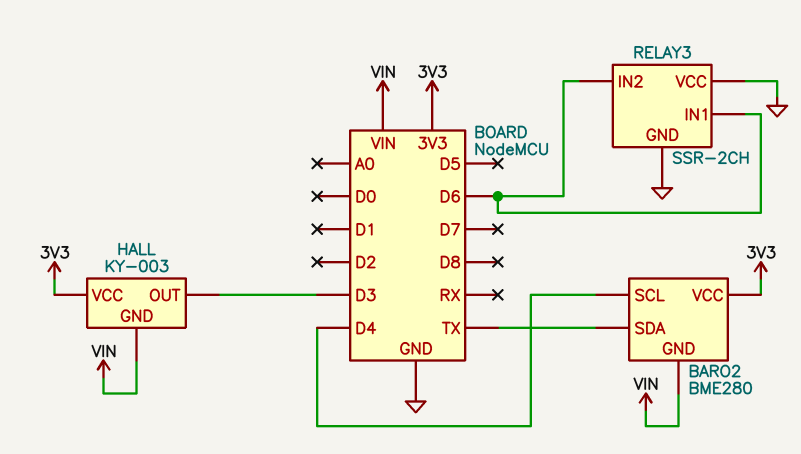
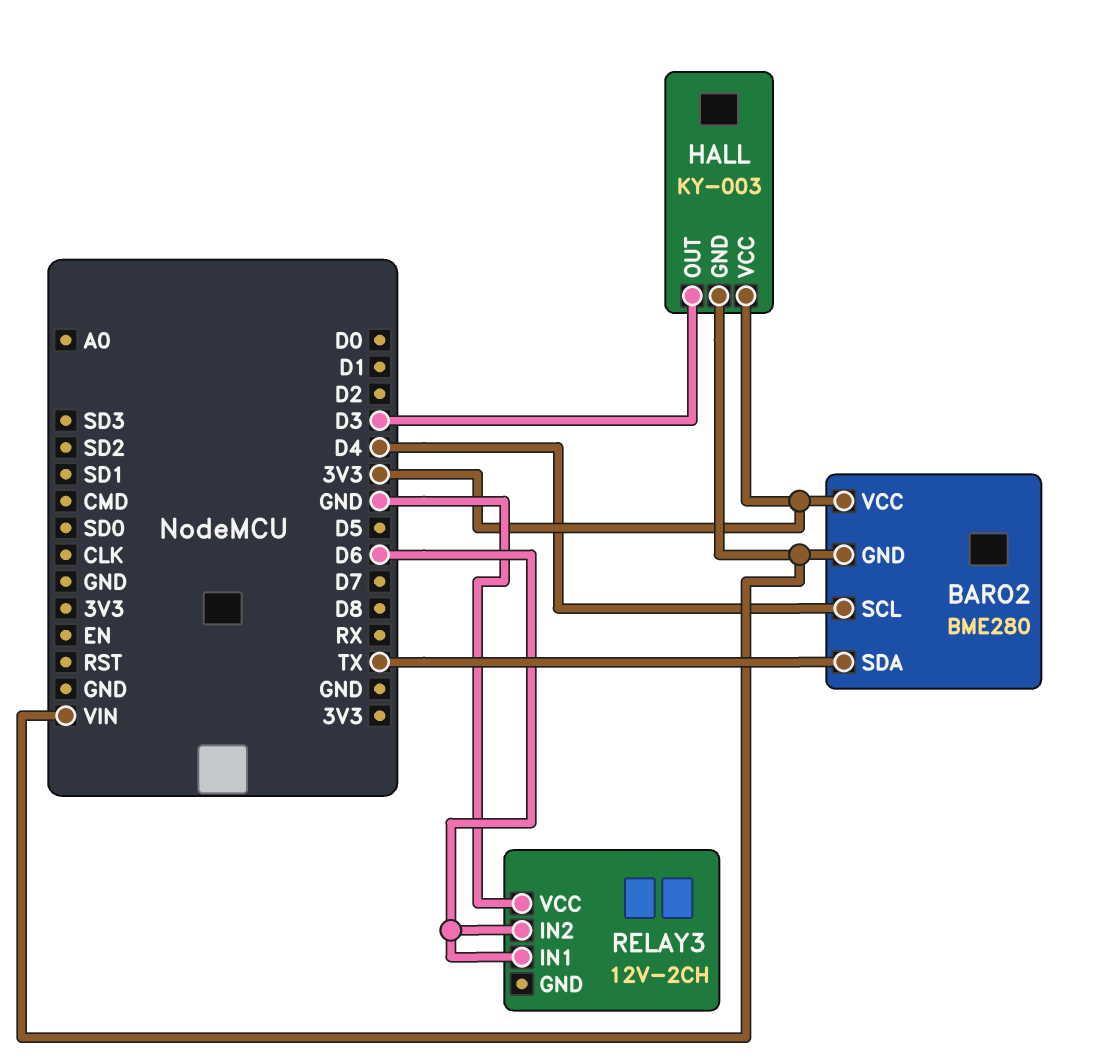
RELAY3: SSR-2CH -> 12V-2CH
RELAY3 pin GND: GND -> none

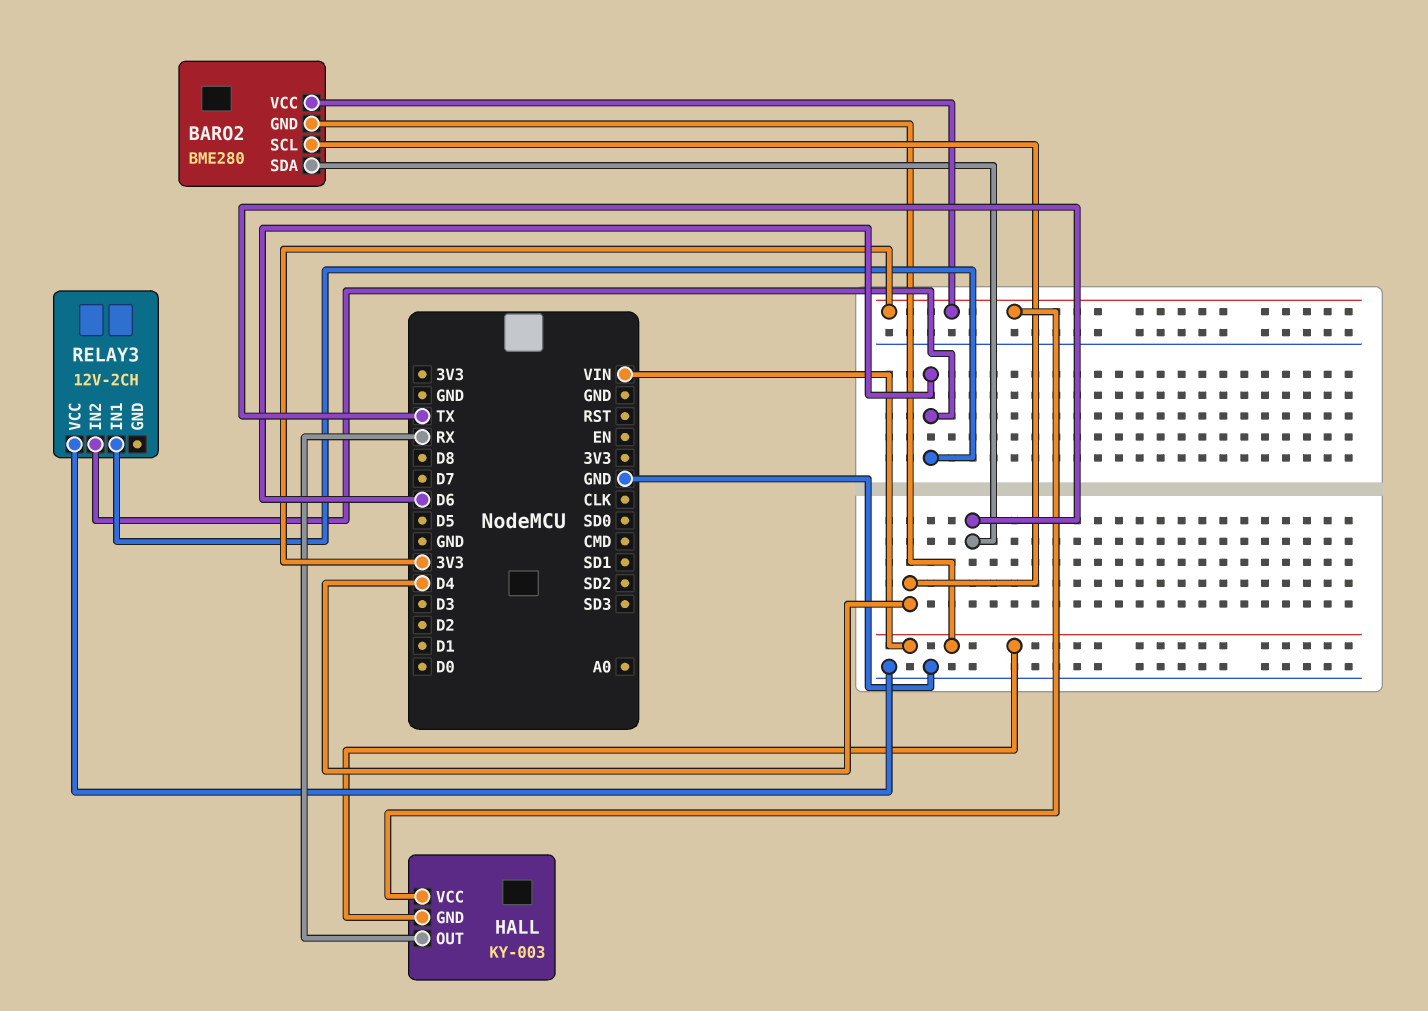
HALL pin OUT: D3 -> RX

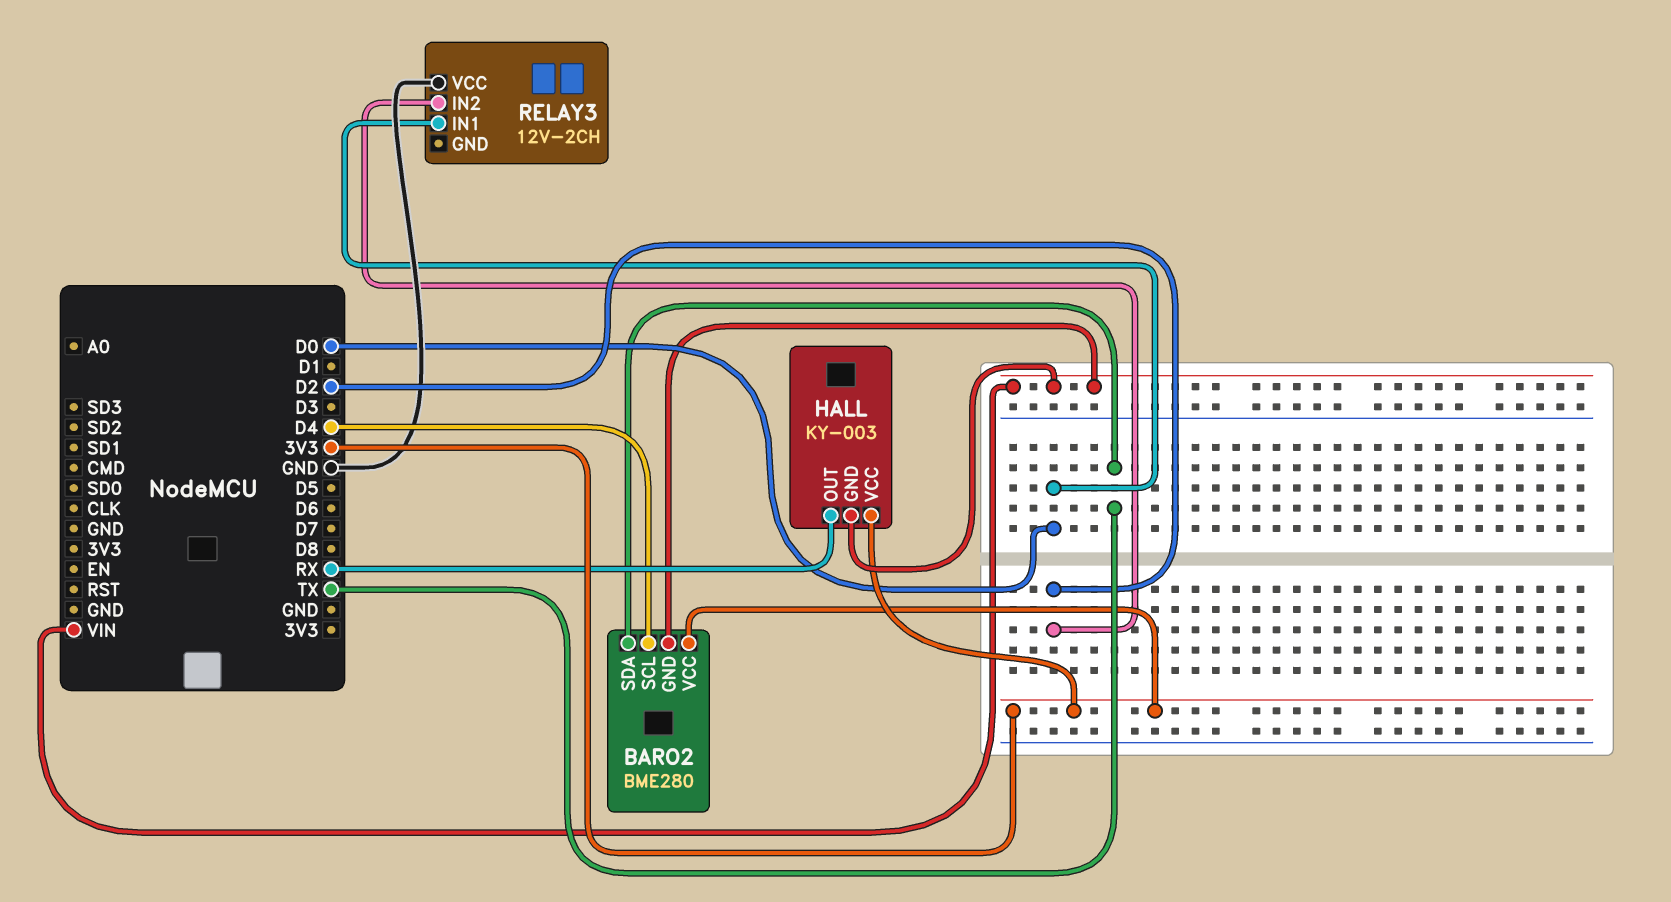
RELAY3 pin IN1: D6 -> D0
RELAY3 pin IN2: D6 -> D2

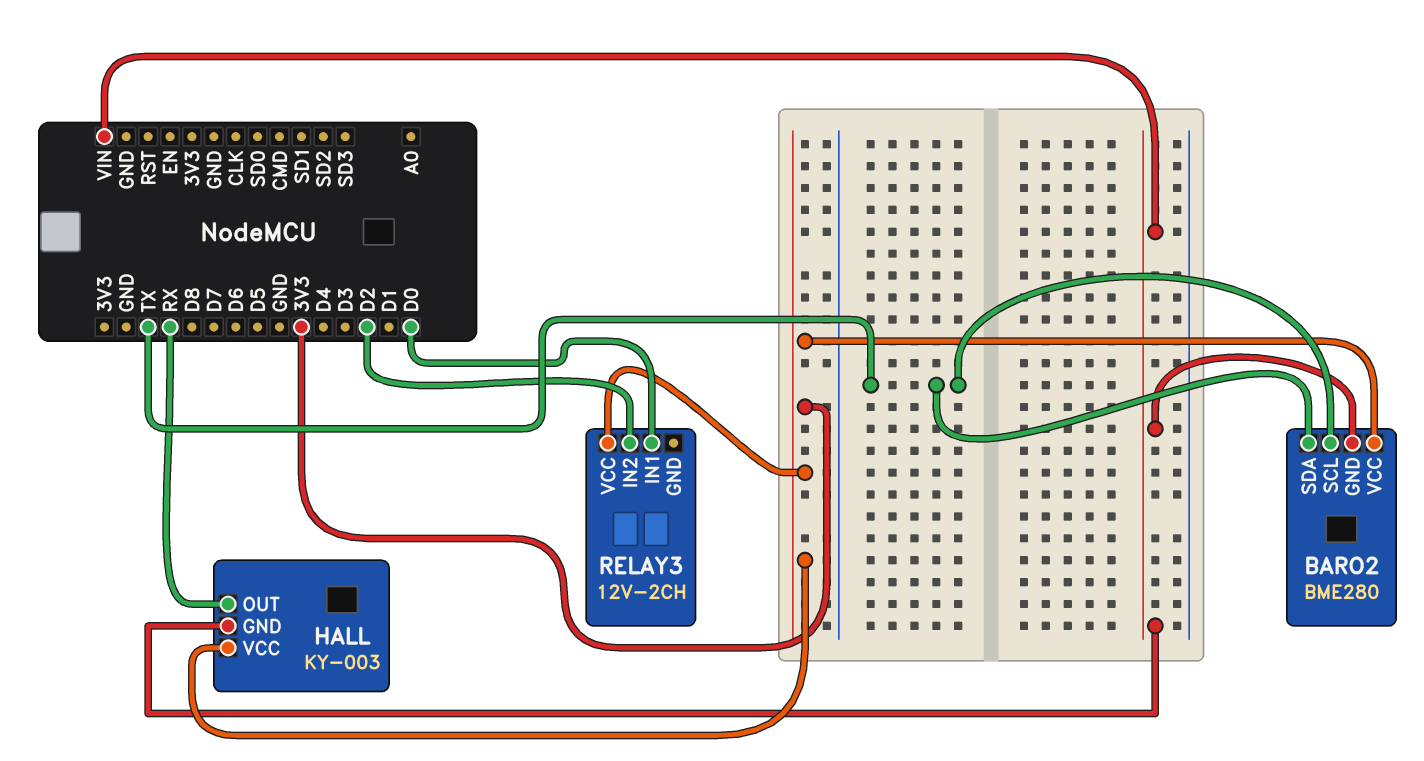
BARO2 pin SCL: D4 -> TX
RELAY3 pin VCC: GND -> 3V3

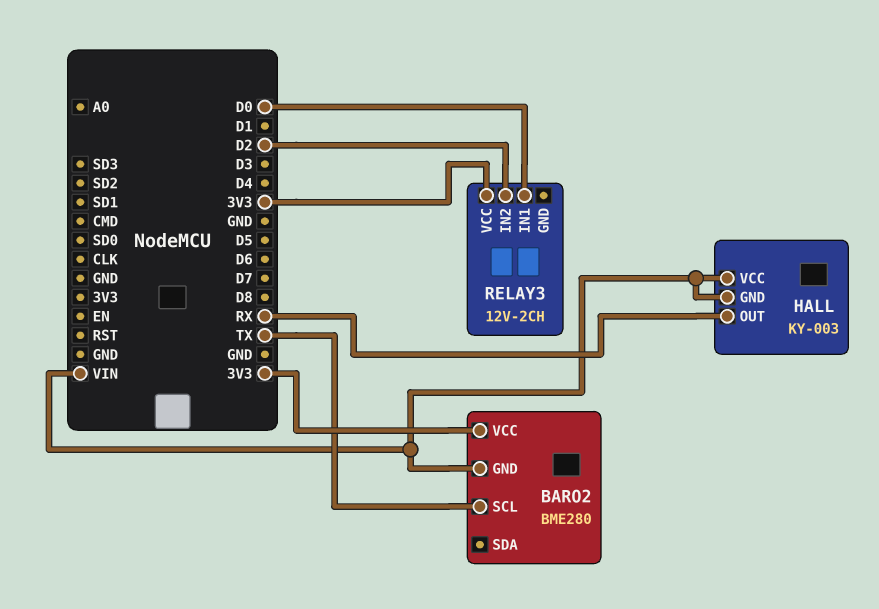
BARO2 pin SDA: TX -> none
HALL pin VCC: 3V3 -> VIN

